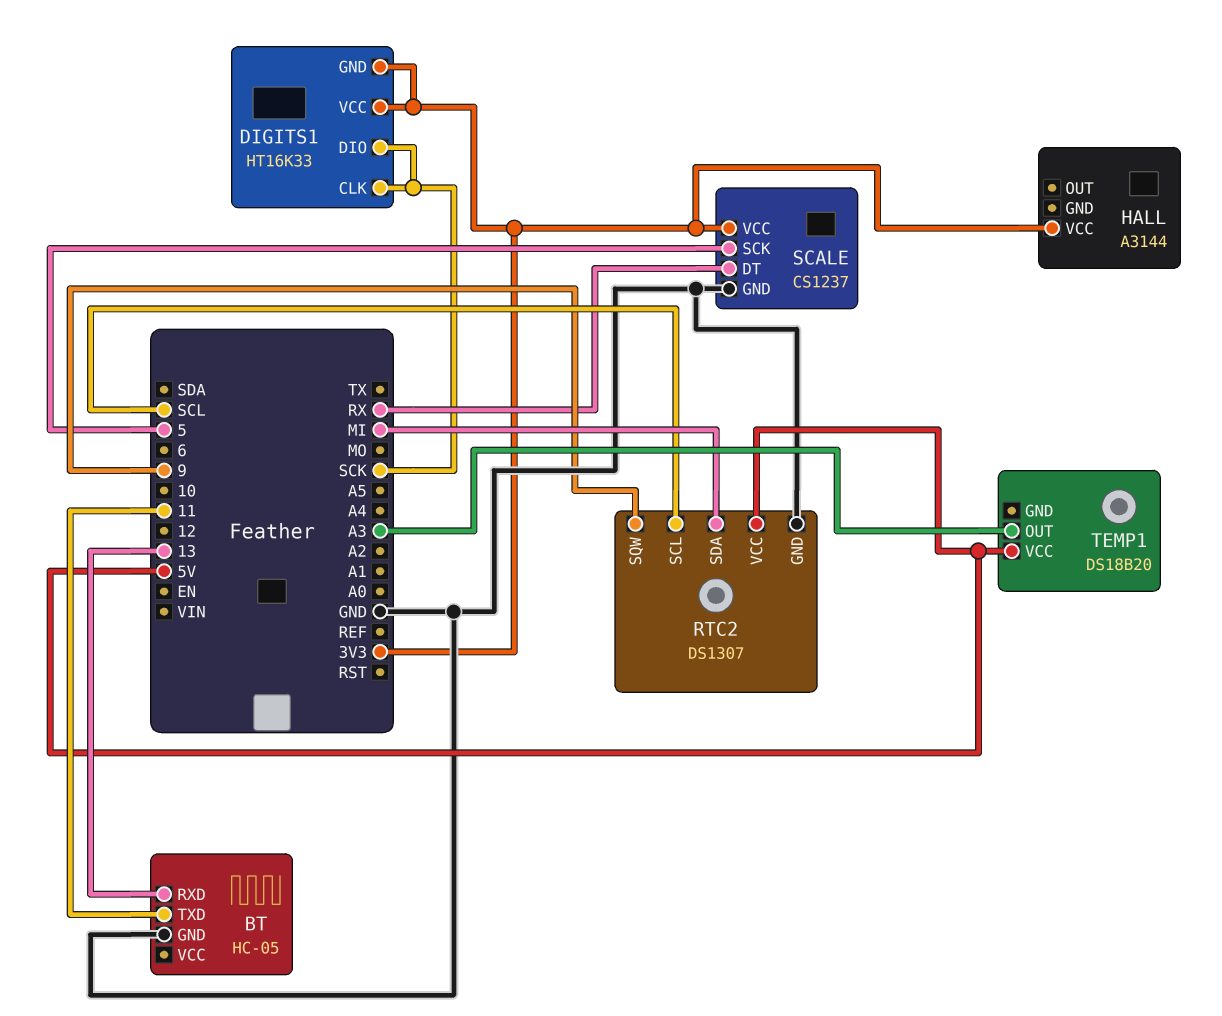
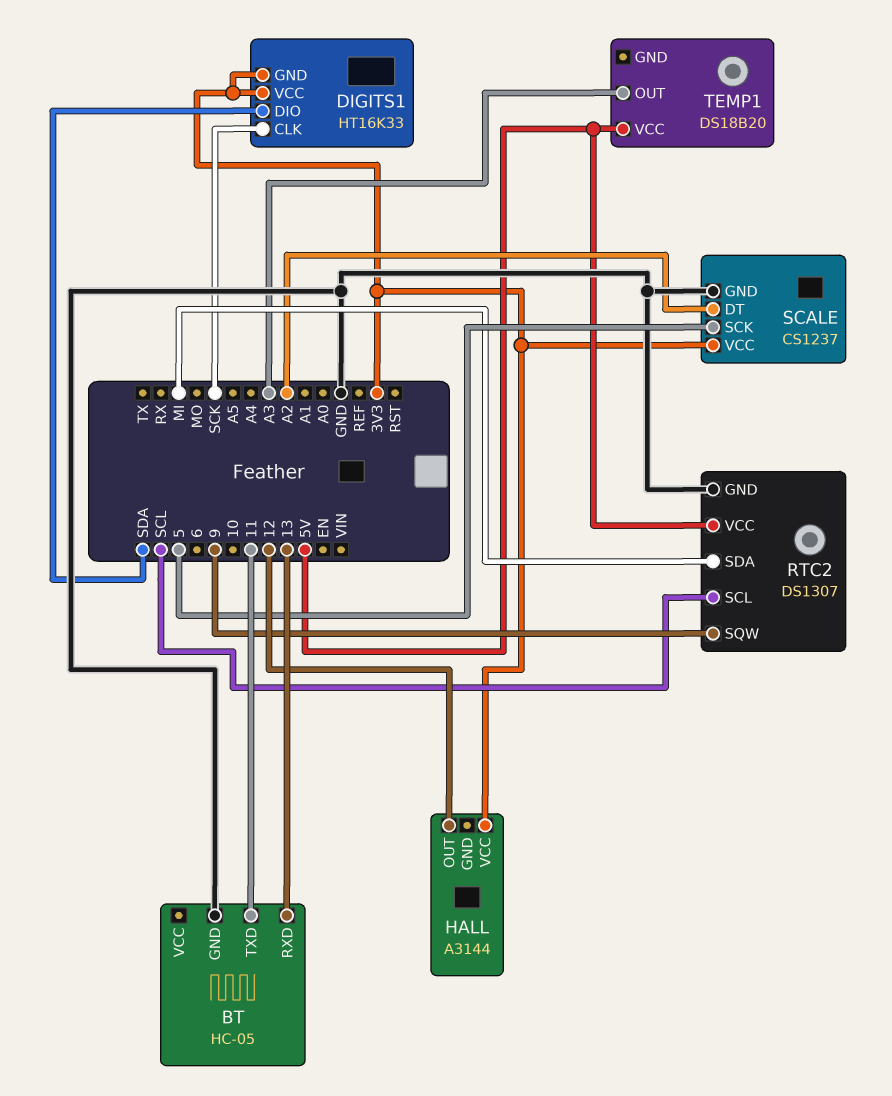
DIGITS1 pin DIO: SCK -> SDA
HALL pin OUT: none -> 12
SCALE pin DT: RX -> A2

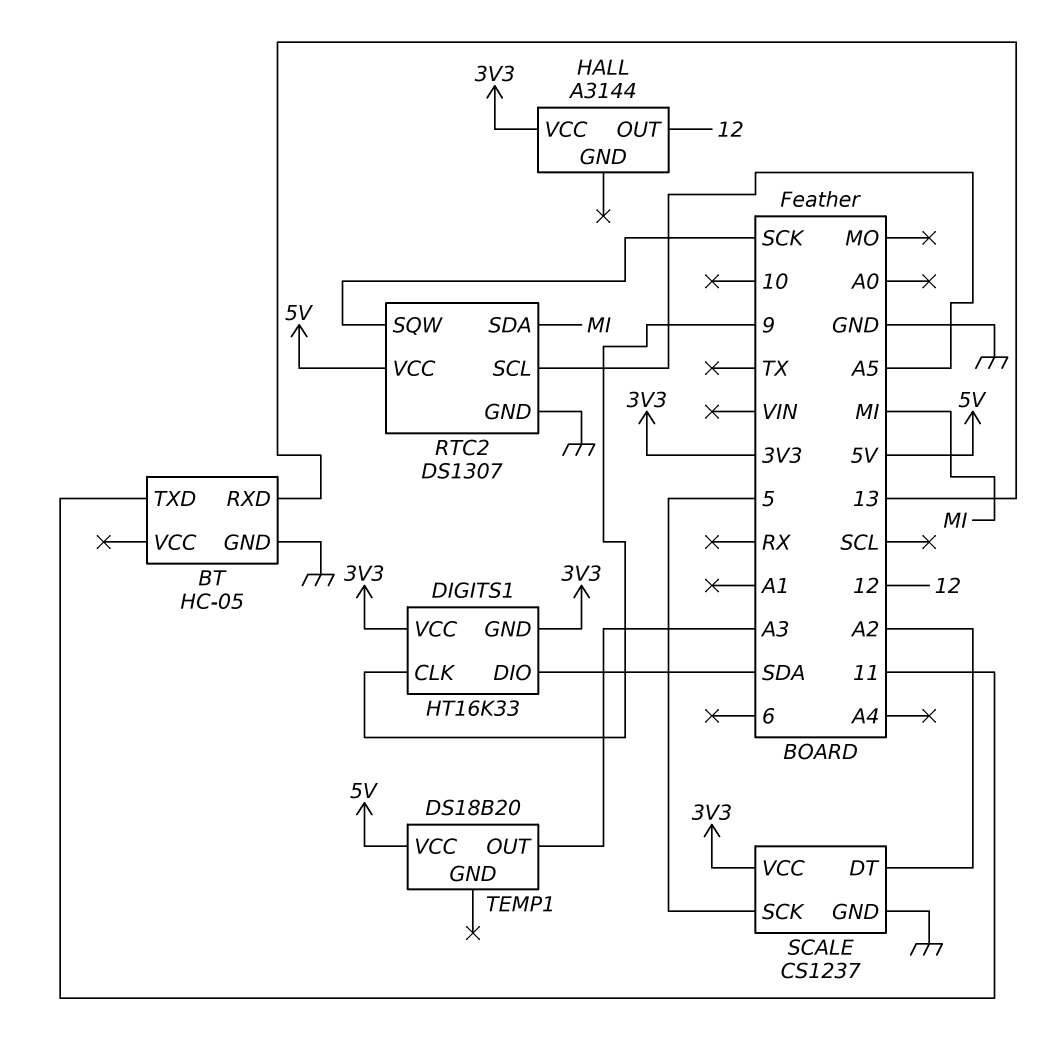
DIGITS1 pin CLK: SCK -> 9
RTC2 pin SCL: SCL -> A5
RTC2 pin SQW: 9 -> SCK

